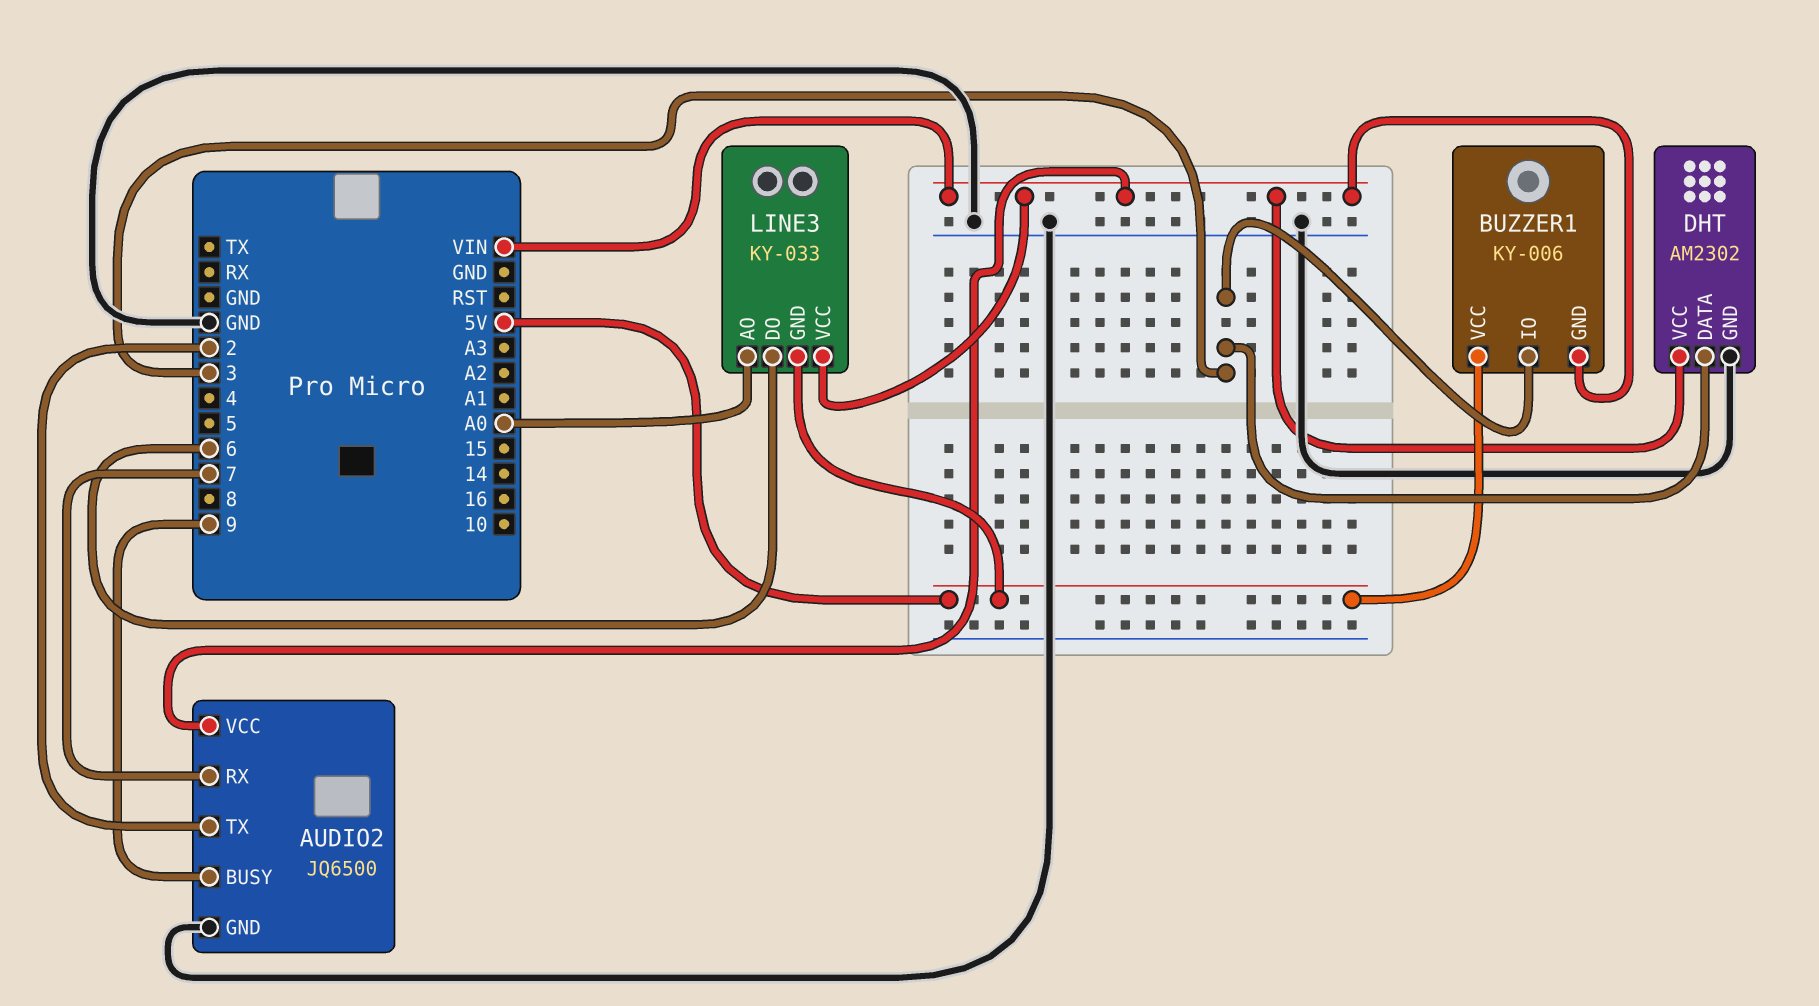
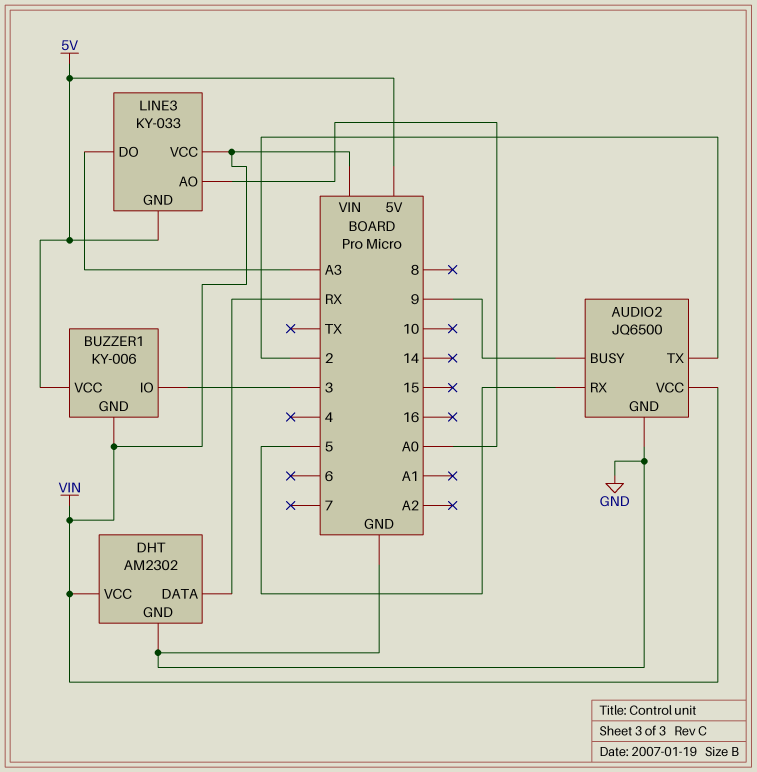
AUDIO2 pin RX: 7 -> 5
DHT pin DATA: 3 -> RX
LINE3 pin DO: 6 -> A3

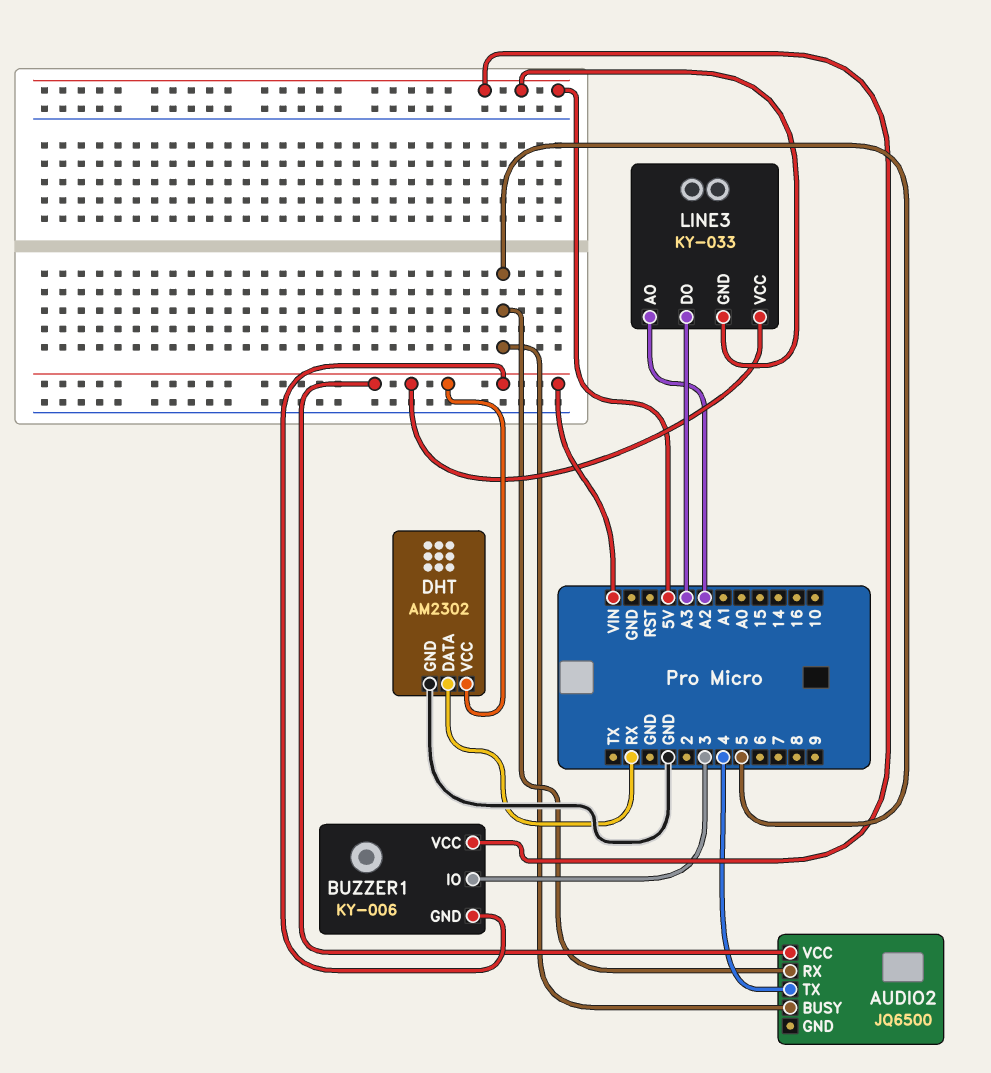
AUDIO2 pin BUSY: 9 -> 5
AUDIO2 pin GND: GND -> none
AUDIO2 pin TX: 2 -> 4
LINE3 pin AO: A0 -> A2

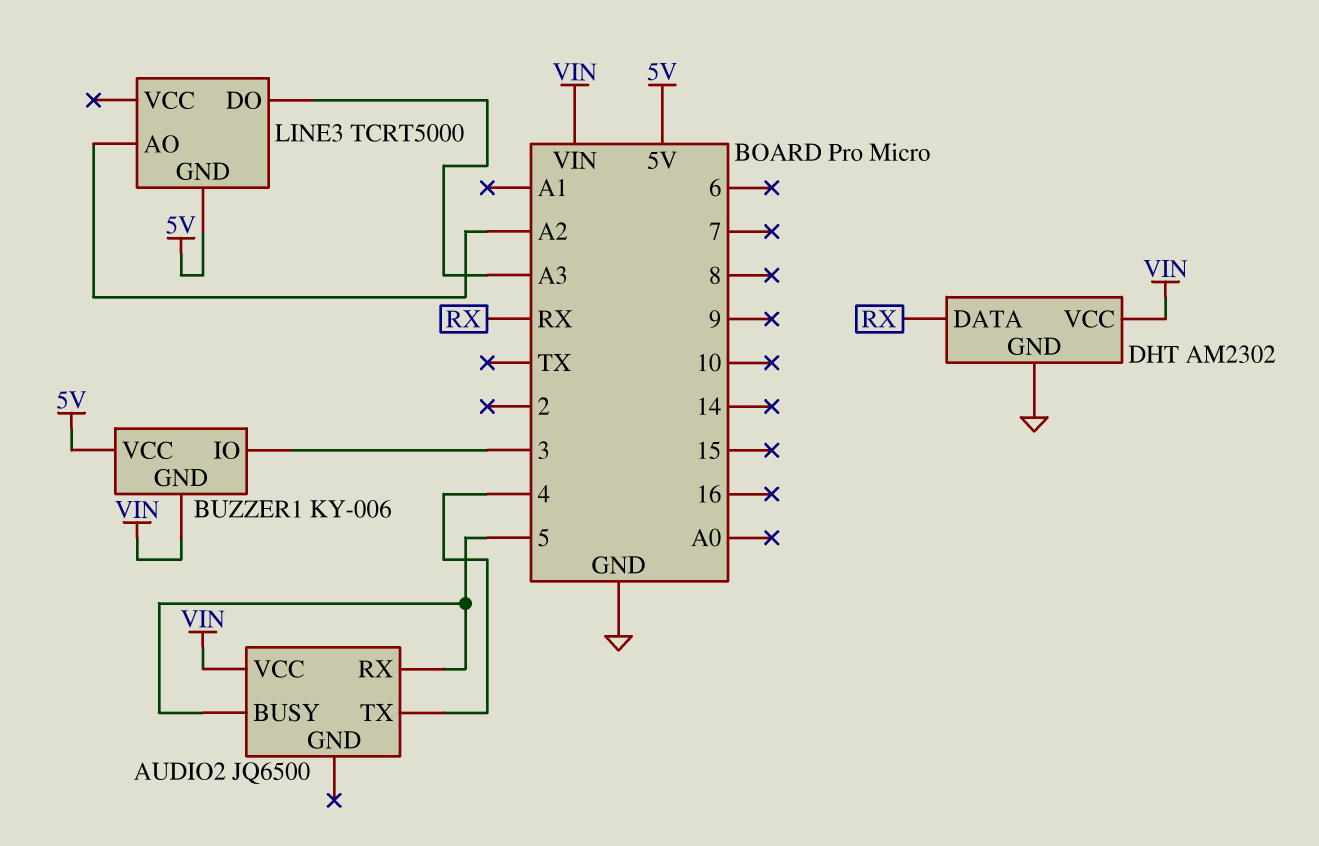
LINE3: KY-033 -> TCRT5000
LINE3 pin VCC: VIN -> none

